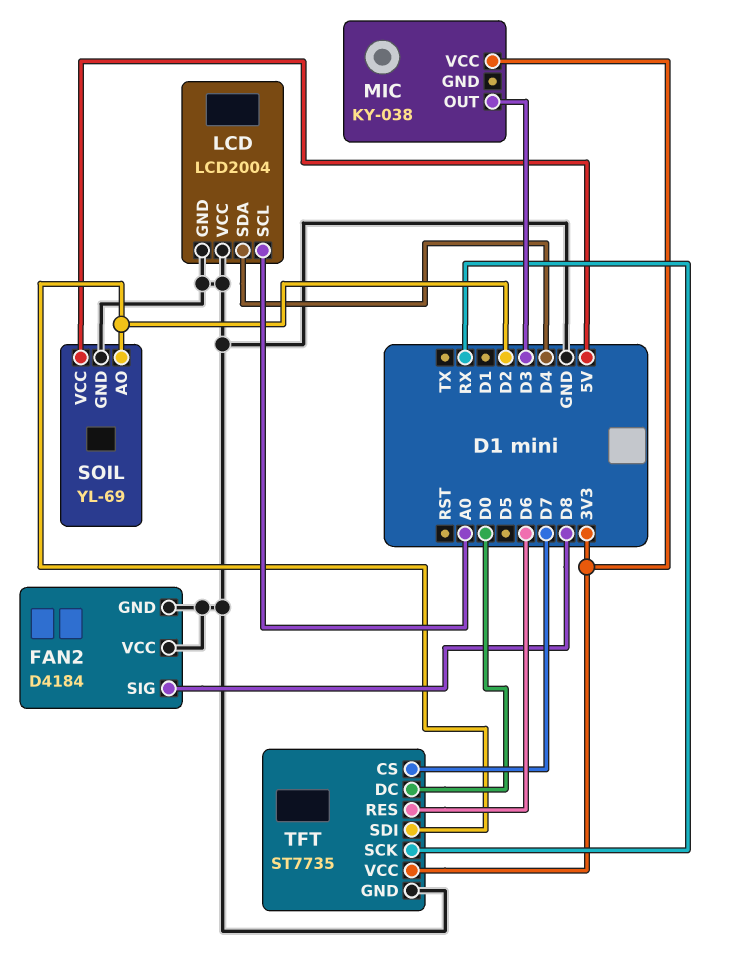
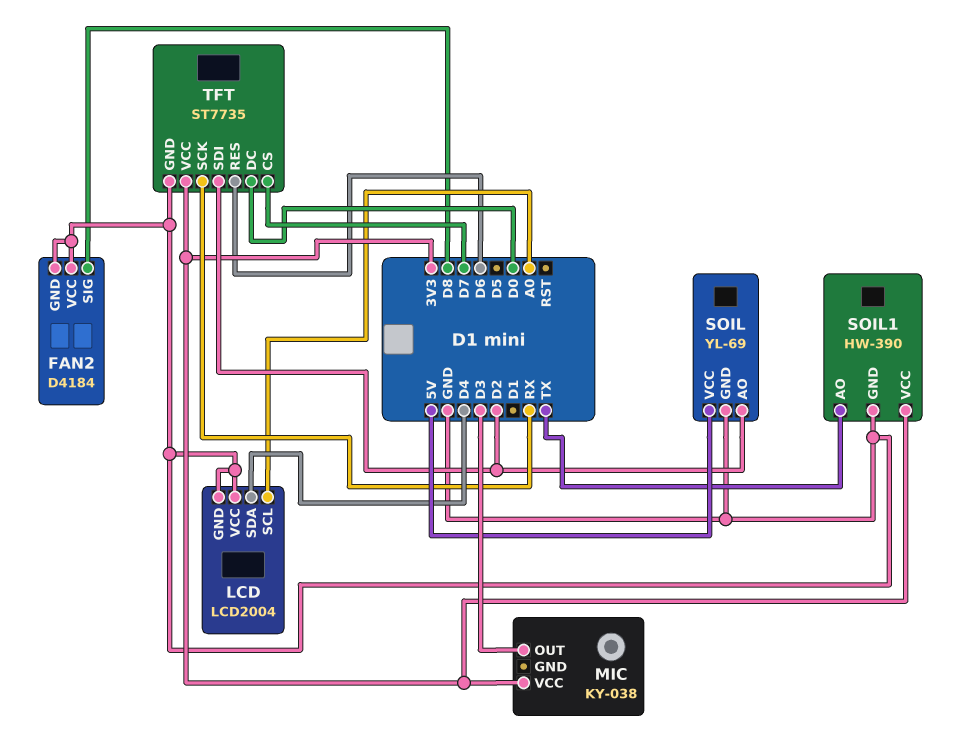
SOIL1: none -> HW-390
SOIL1 pin AO: none -> TX
SOIL1 pin GND: none -> GND
SOIL1 pin VCC: none -> 3V3

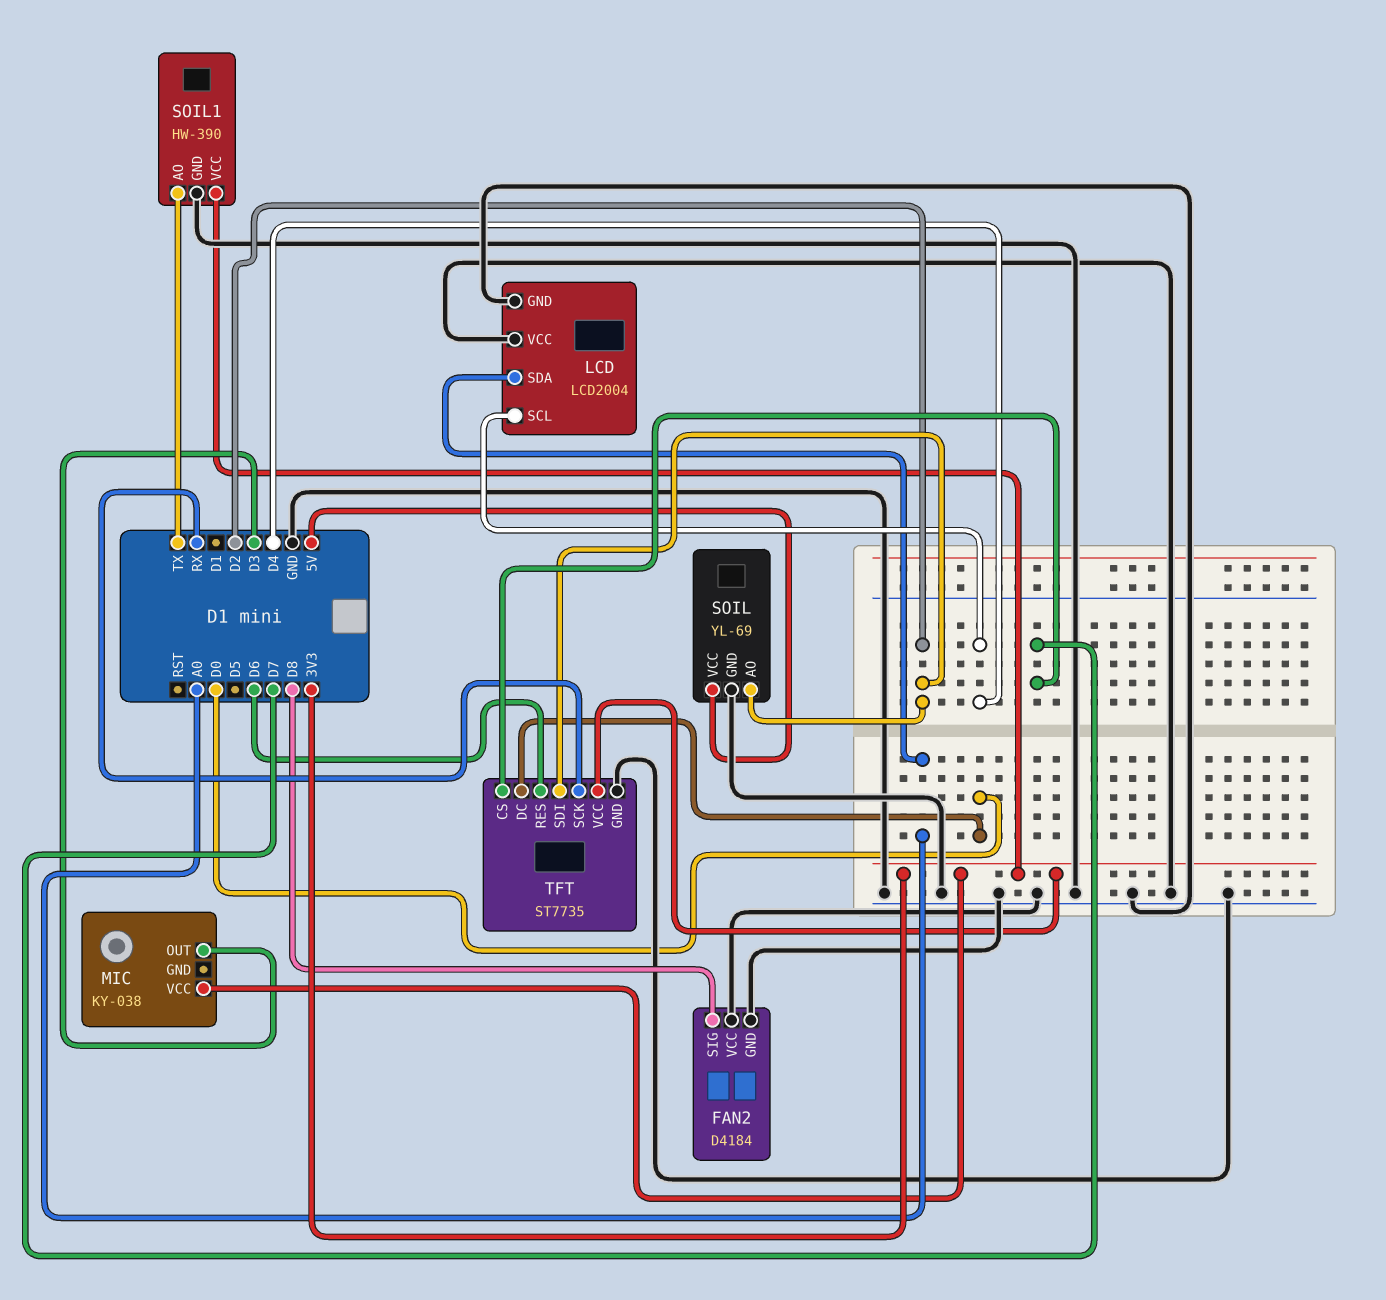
LCD pin SCL: A0 -> D4
LCD pin SDA: D4 -> A0

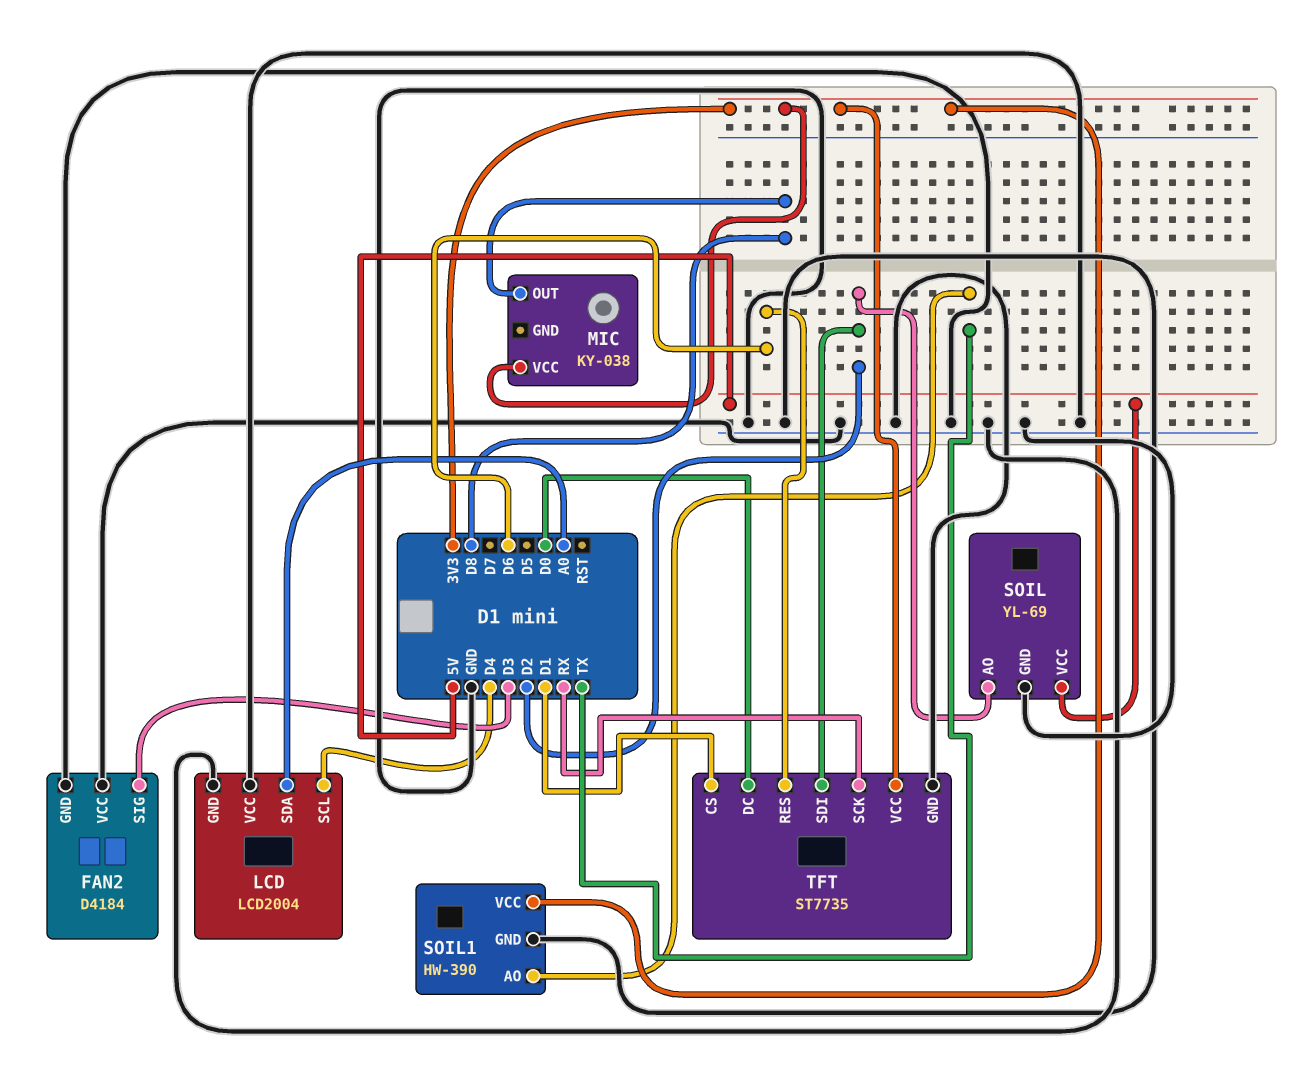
FAN2 pin SIG: D8 -> D3
MIC pin OUT: D3 -> D8
TFT pin CS: D7 -> D1

